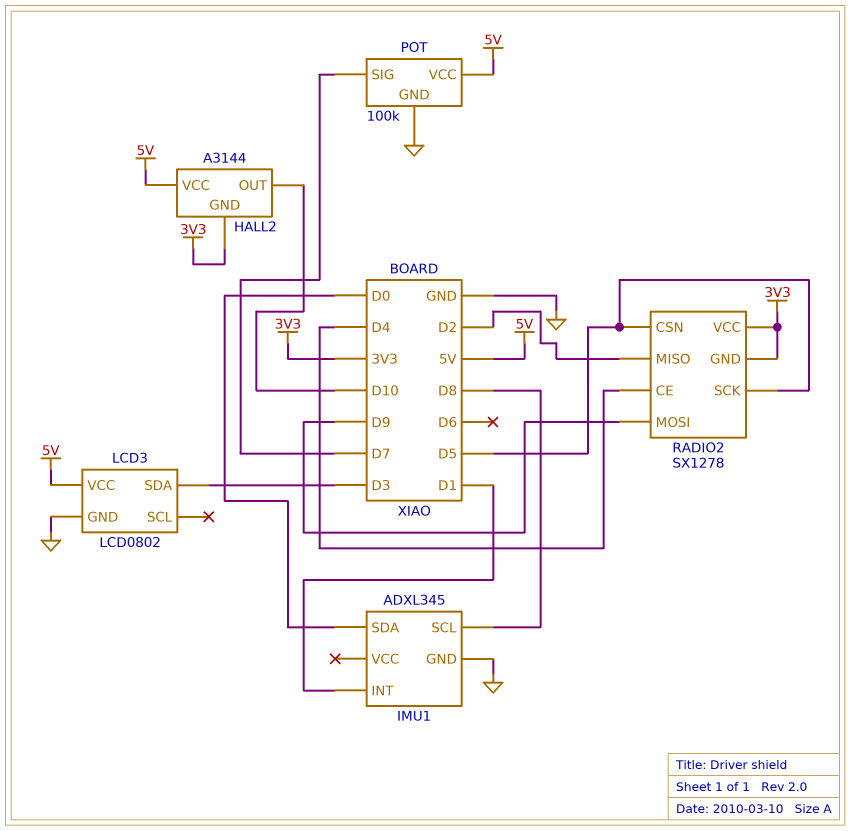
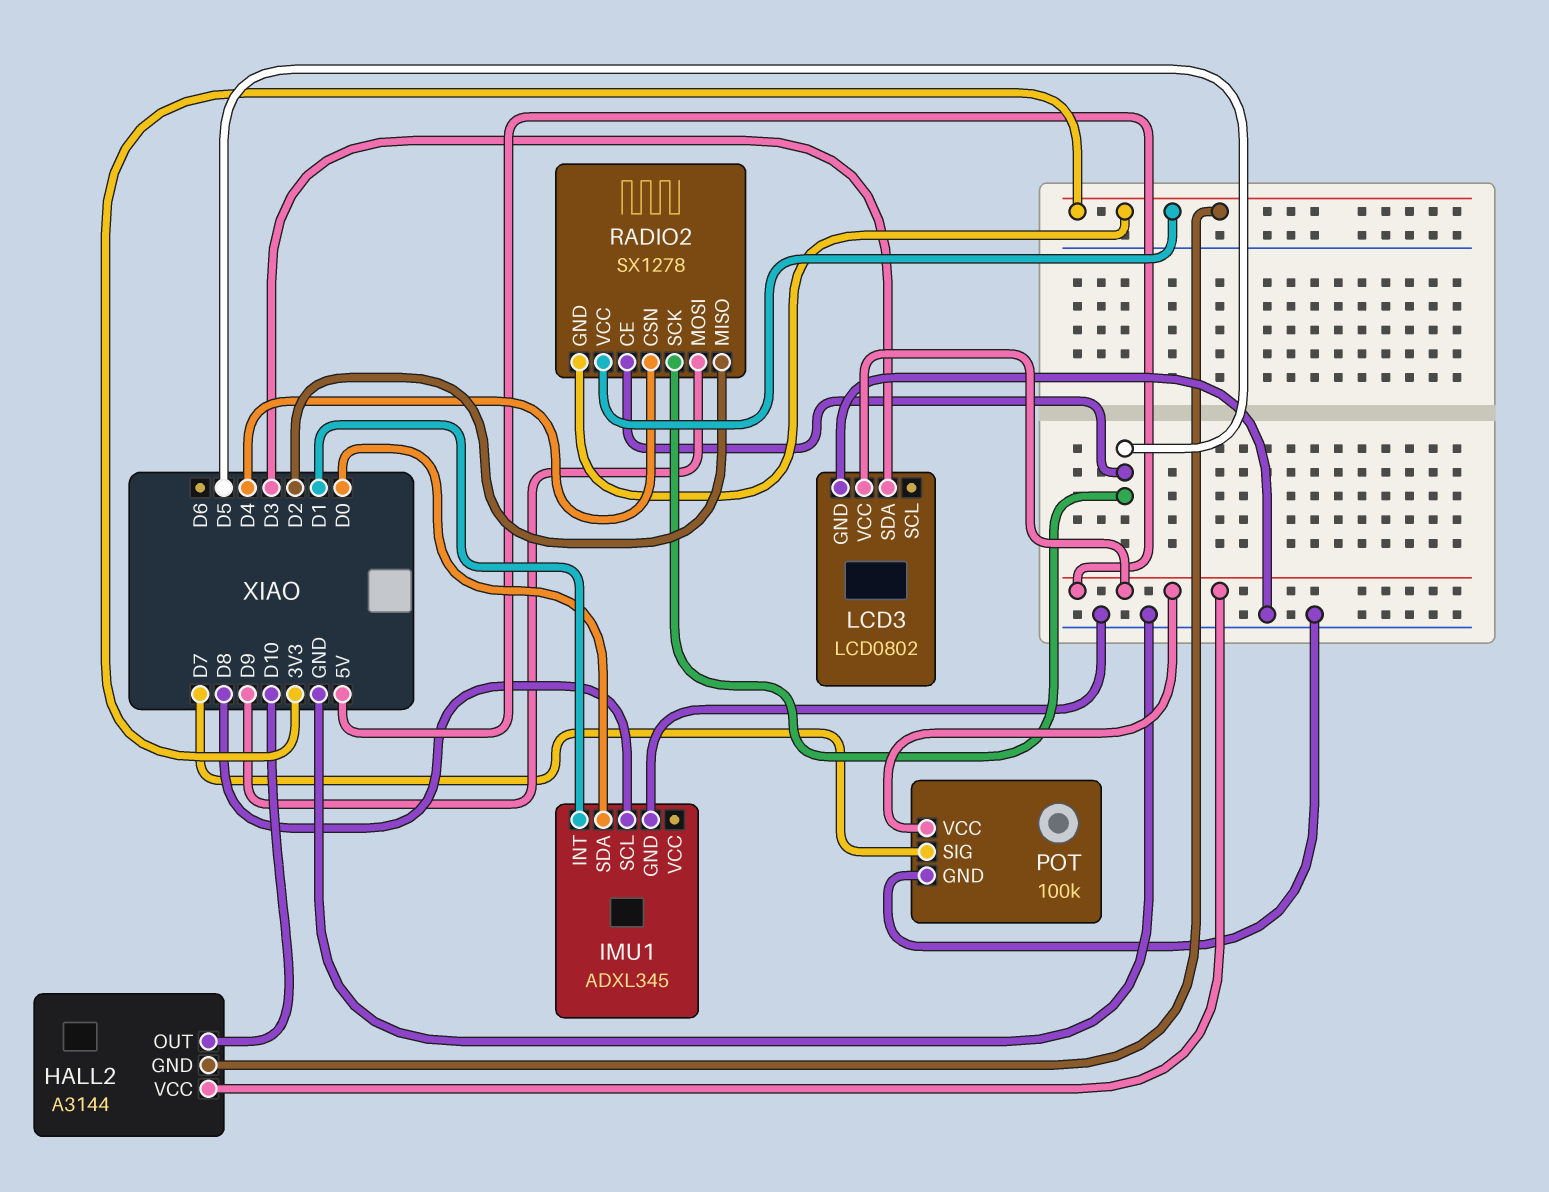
RADIO2 pin CE: D4 -> D5
RADIO2 pin CSN: D5 -> D4

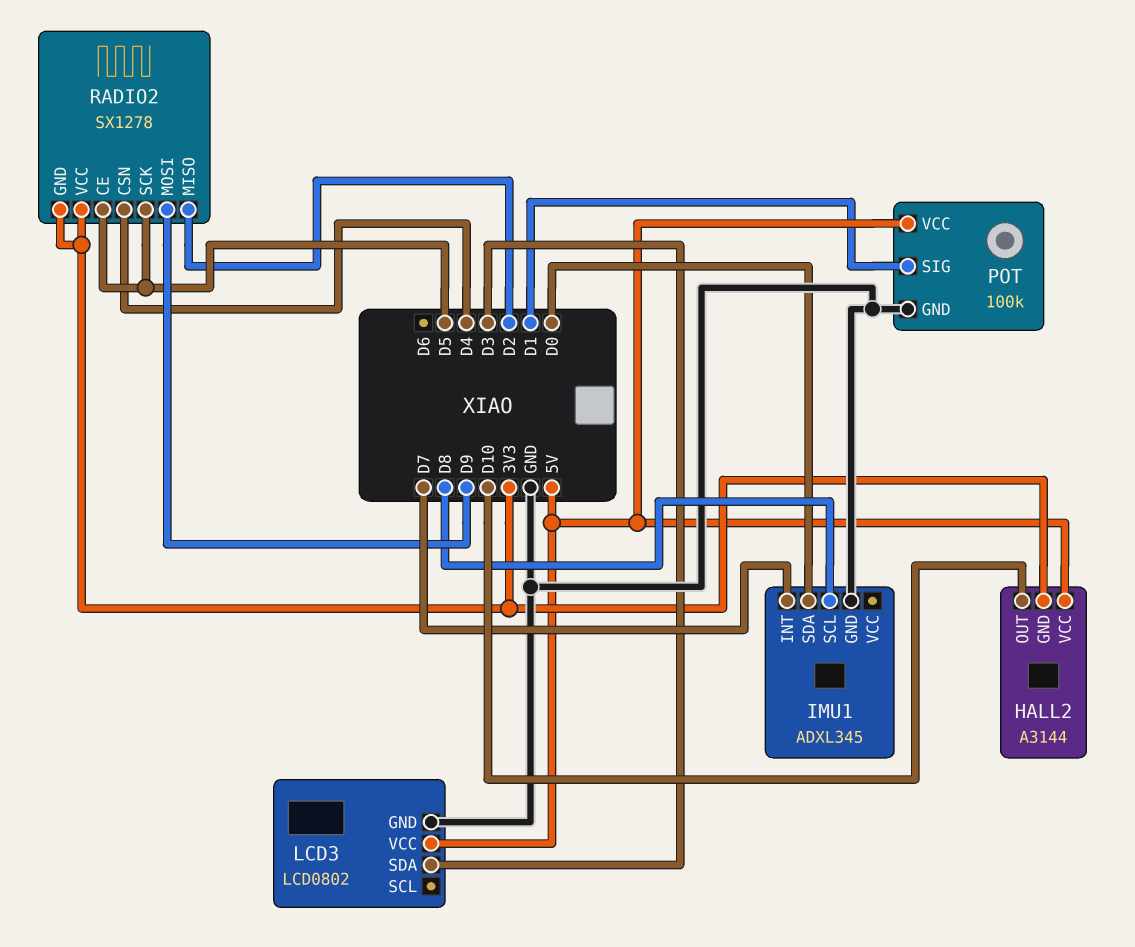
IMU1 pin INT: D1 -> D7
POT pin SIG: D7 -> D1

